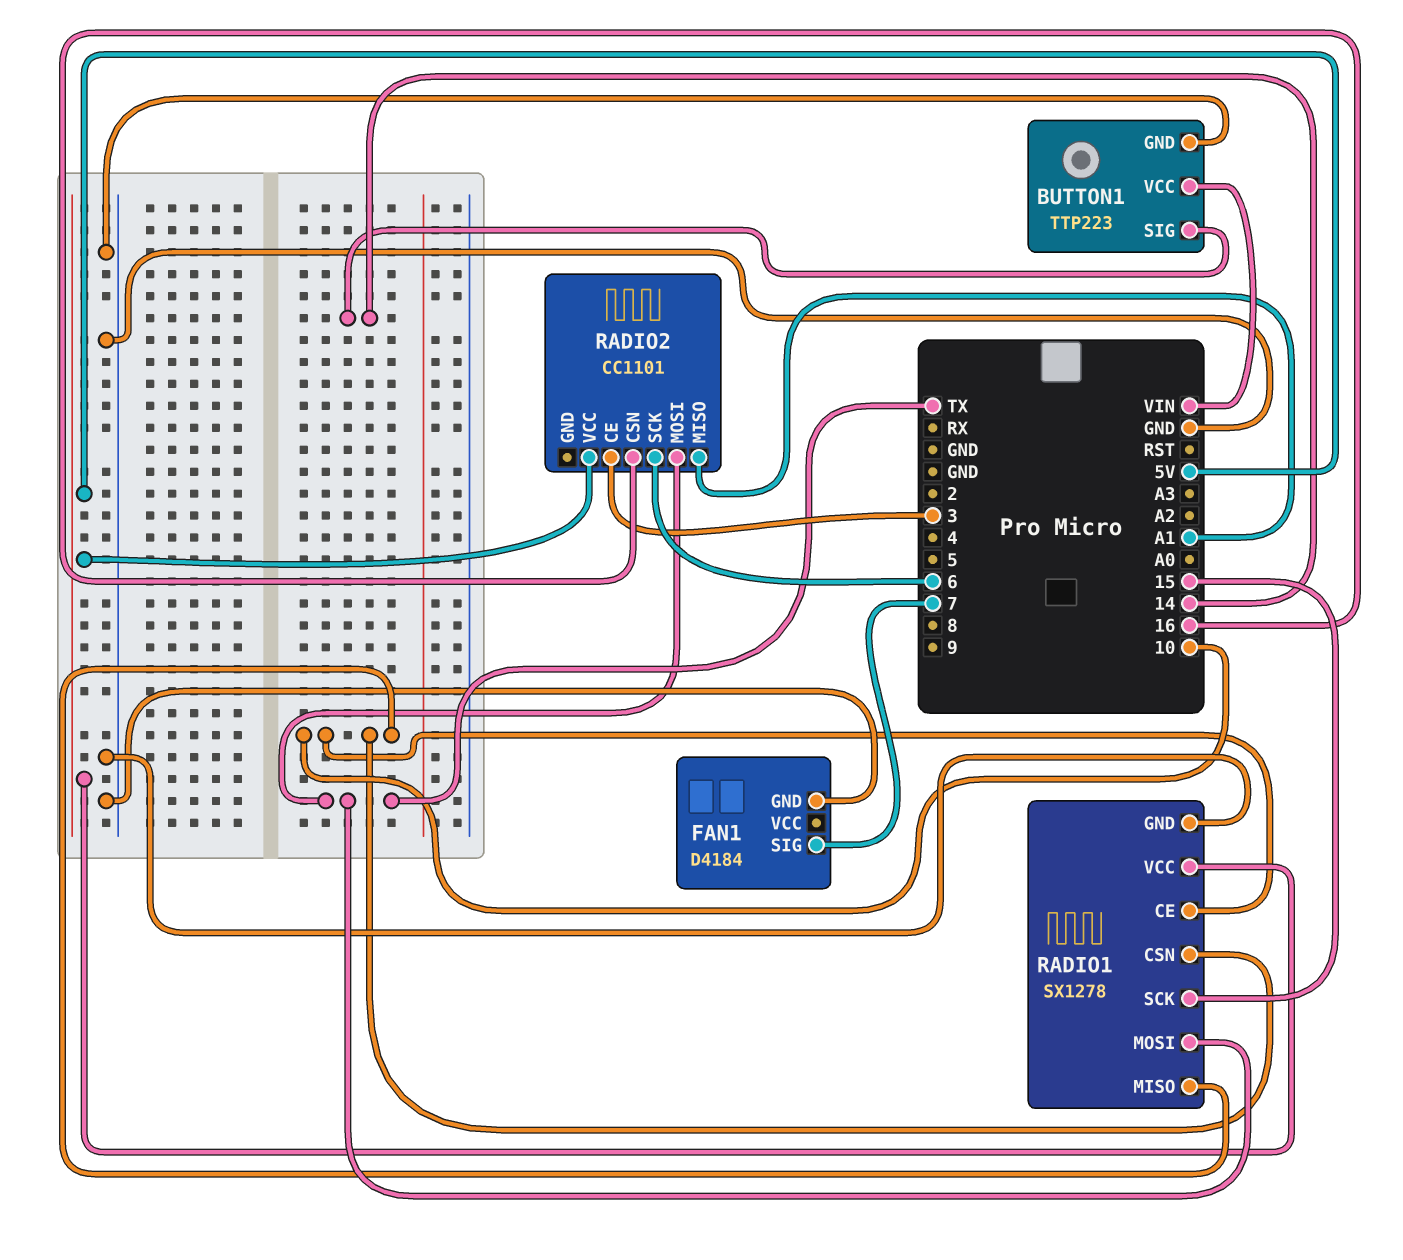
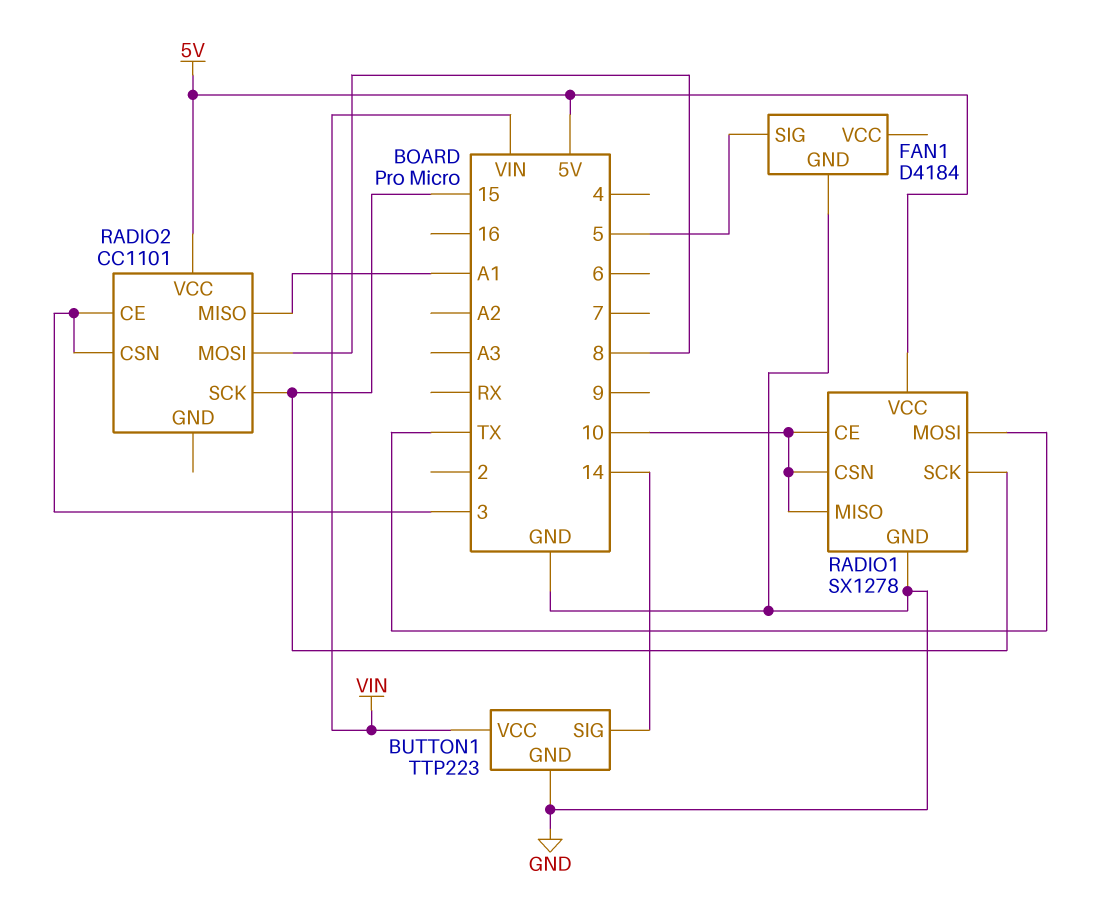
FAN1 pin SIG: 7 -> 5
RADIO2 pin CSN: 16 -> 3
RADIO2 pin MOSI: TX -> 8
RADIO2 pin SCK: 6 -> 15

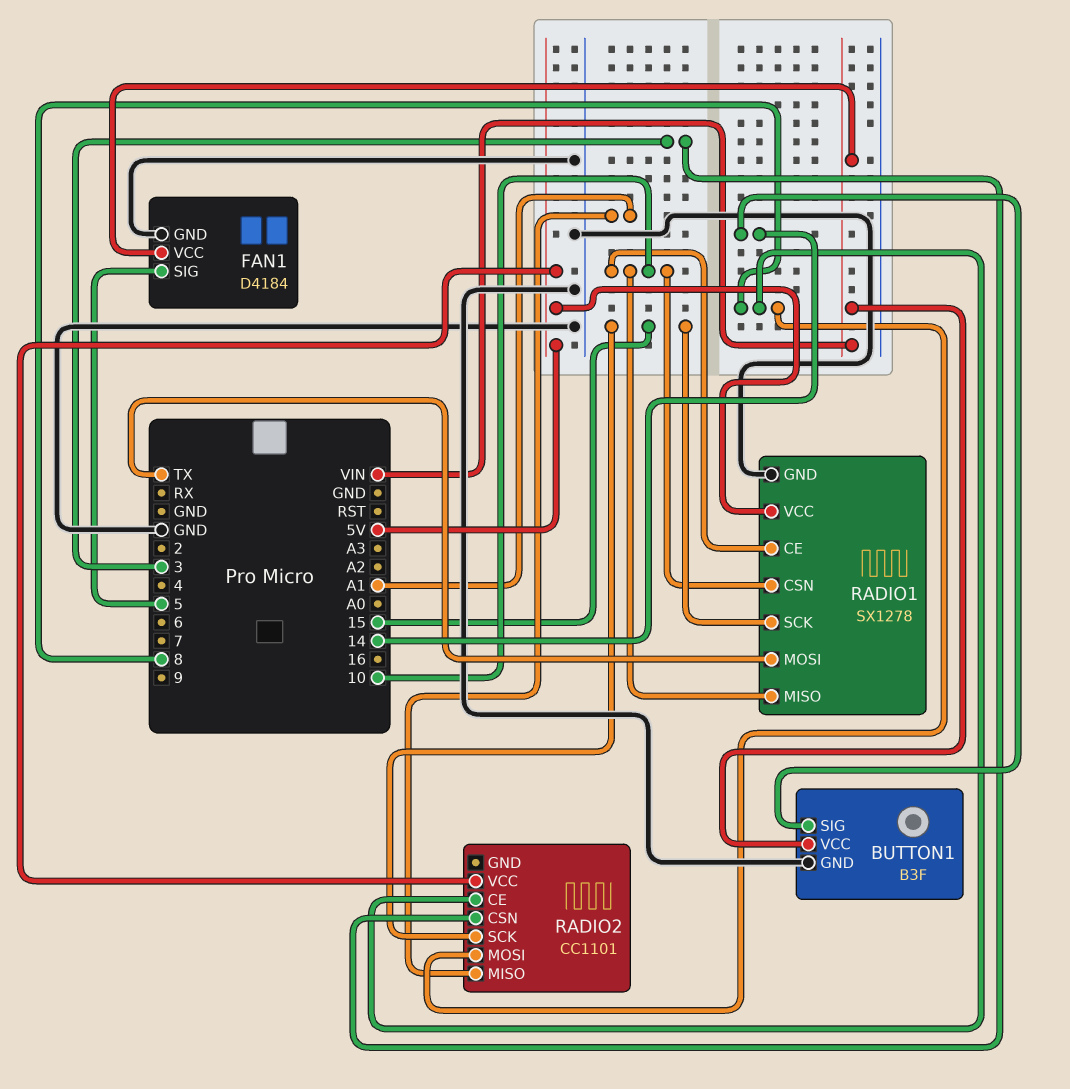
BUTTON1: TTP223 -> B3F
FAN1 pin VCC: none -> VIN
RADIO2 pin CE: 3 -> 8

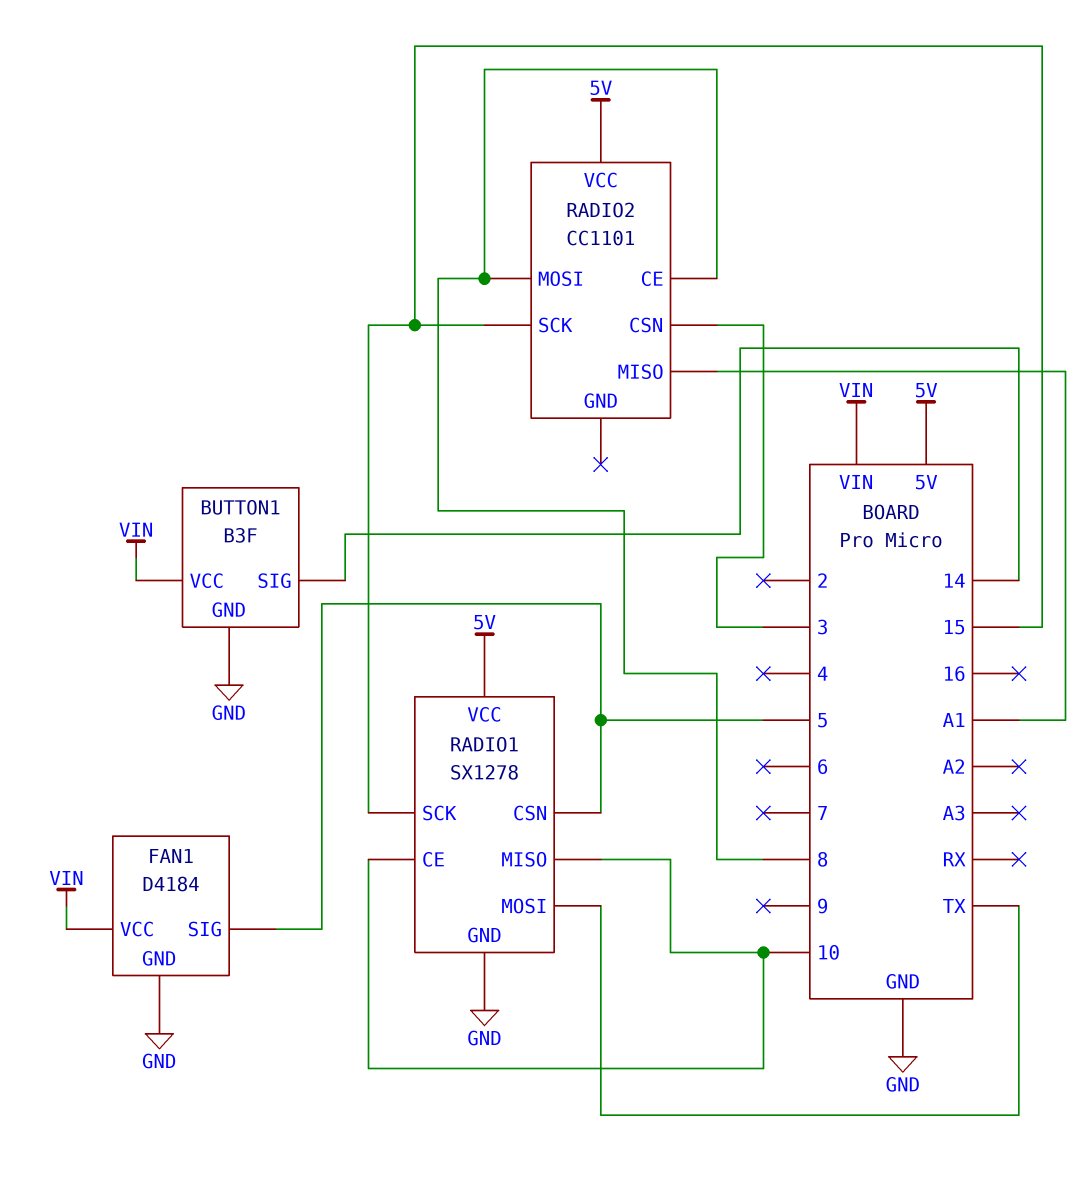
RADIO1 pin CSN: 10 -> 5

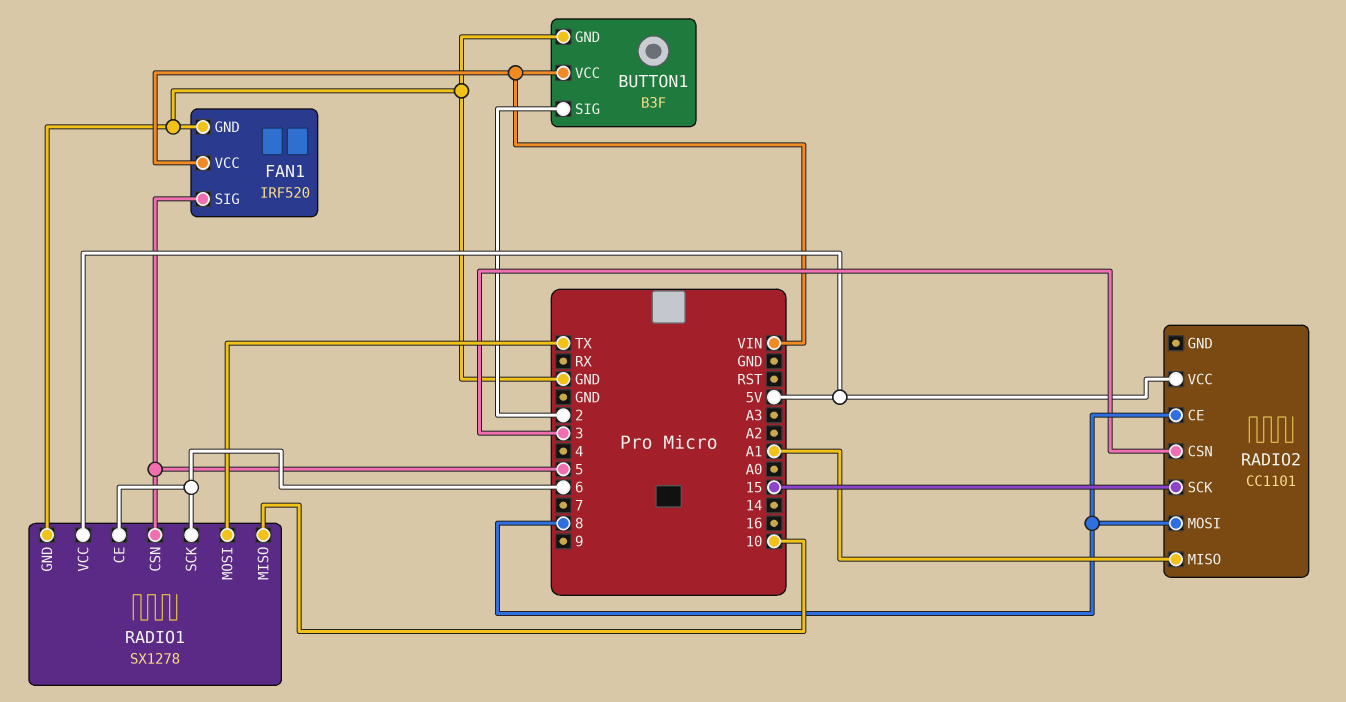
BUTTON1 pin SIG: 14 -> 2
FAN1: D4184 -> IRF520
RADIO1 pin CE: 10 -> 6
RADIO1 pin SCK: 15 -> 6

